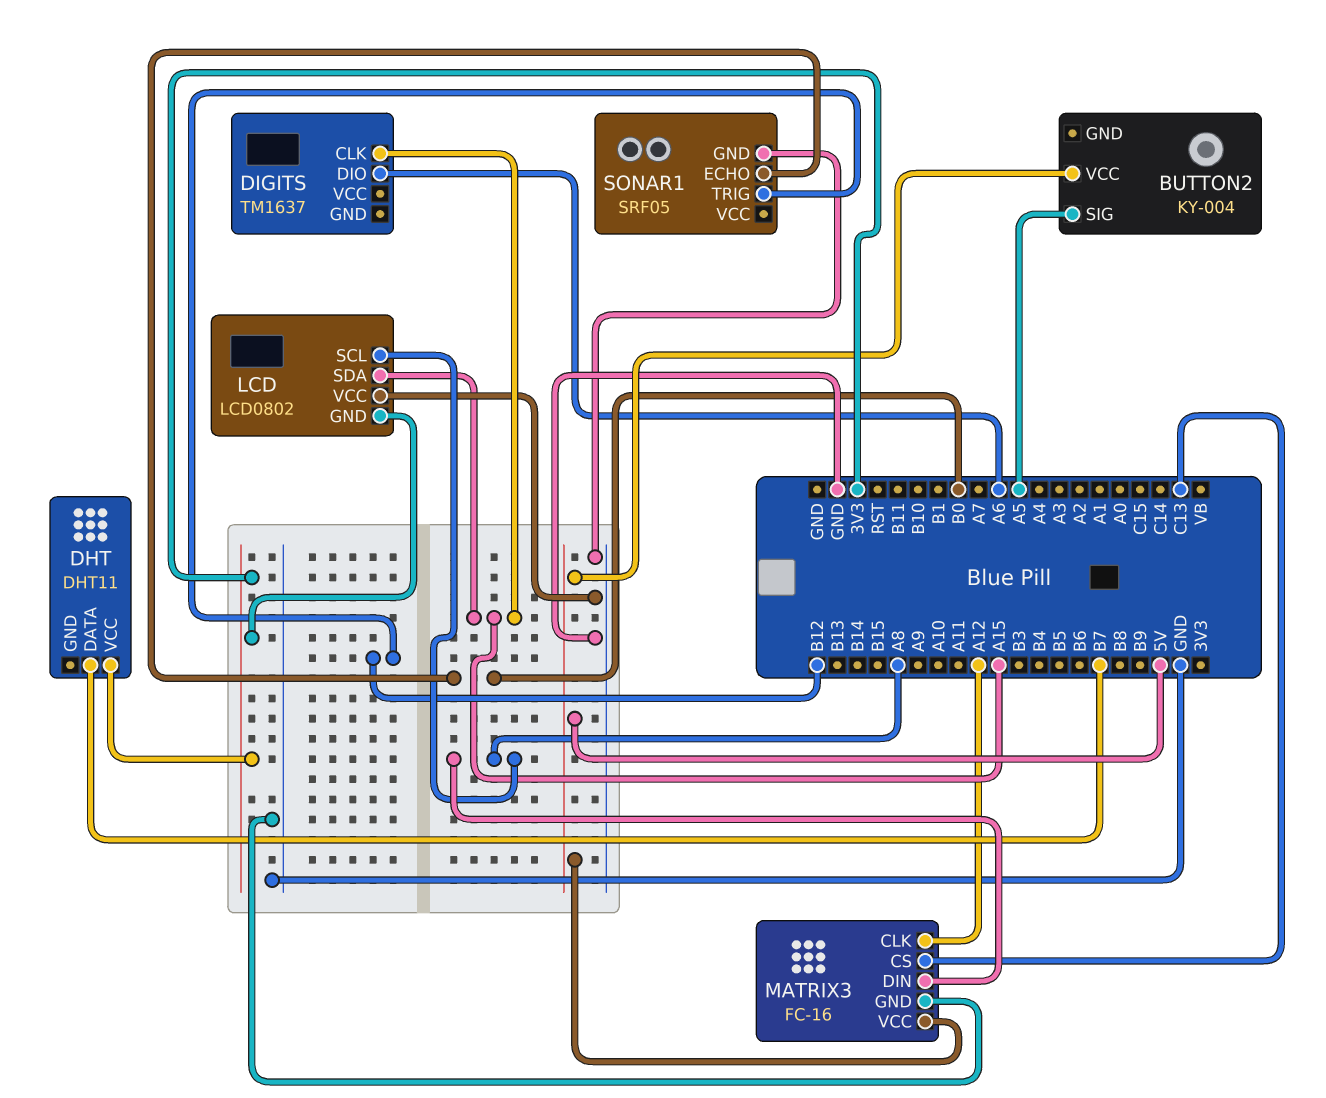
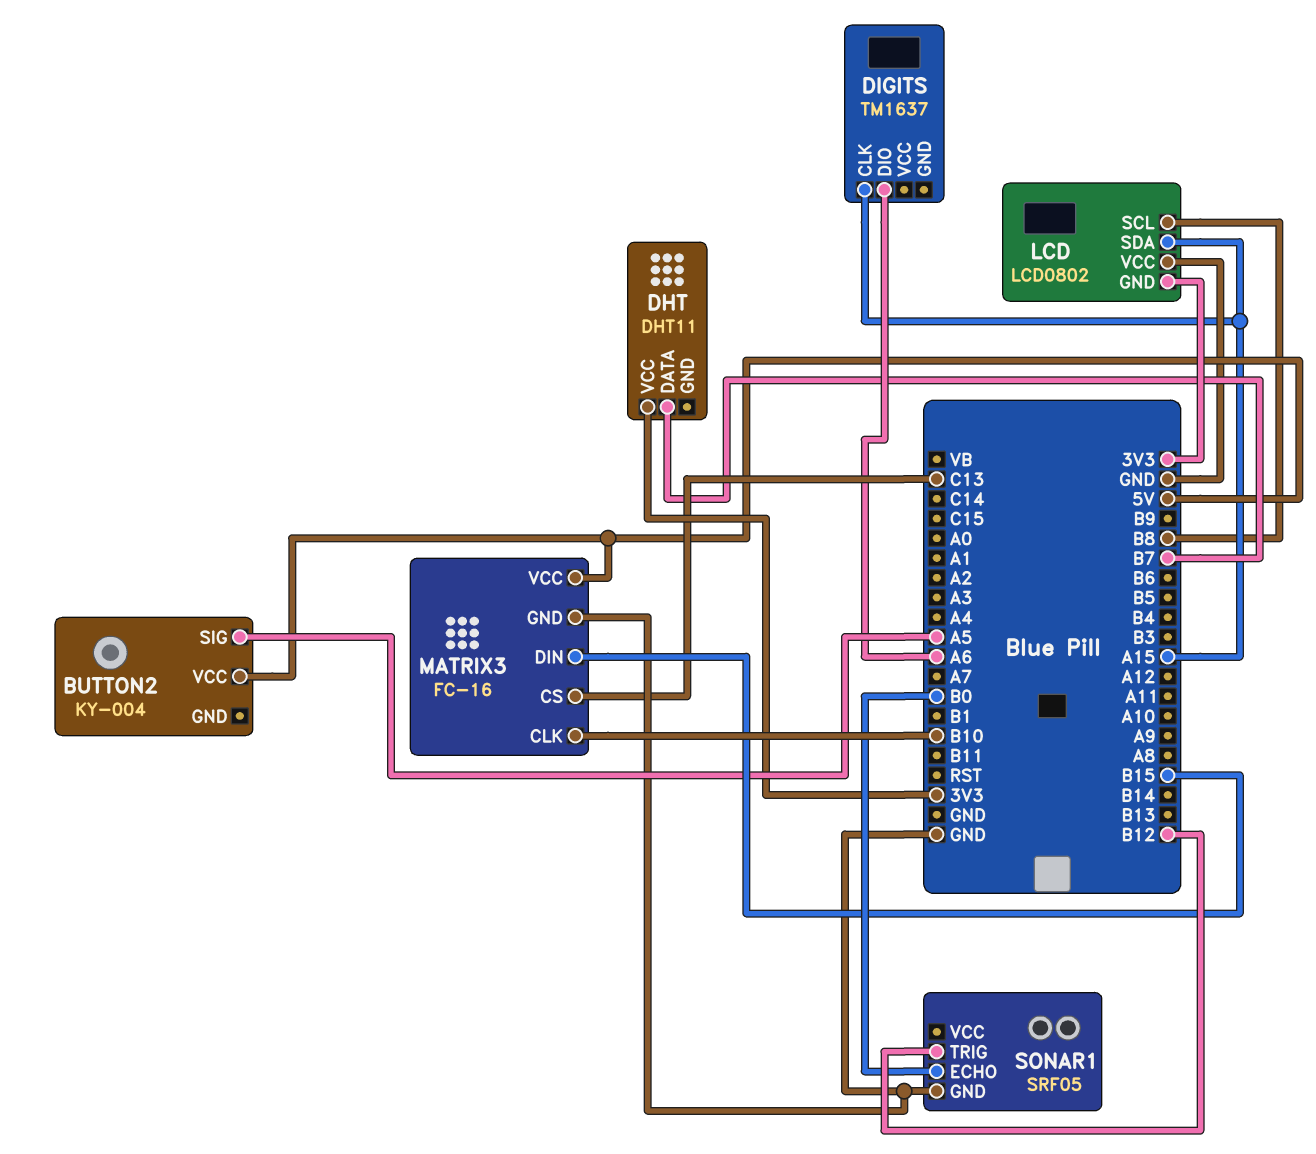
LCD pin SCL: A8 -> B8
MATRIX3 pin CLK: A12 -> B10
MATRIX3 pin DIN: A8 -> B15

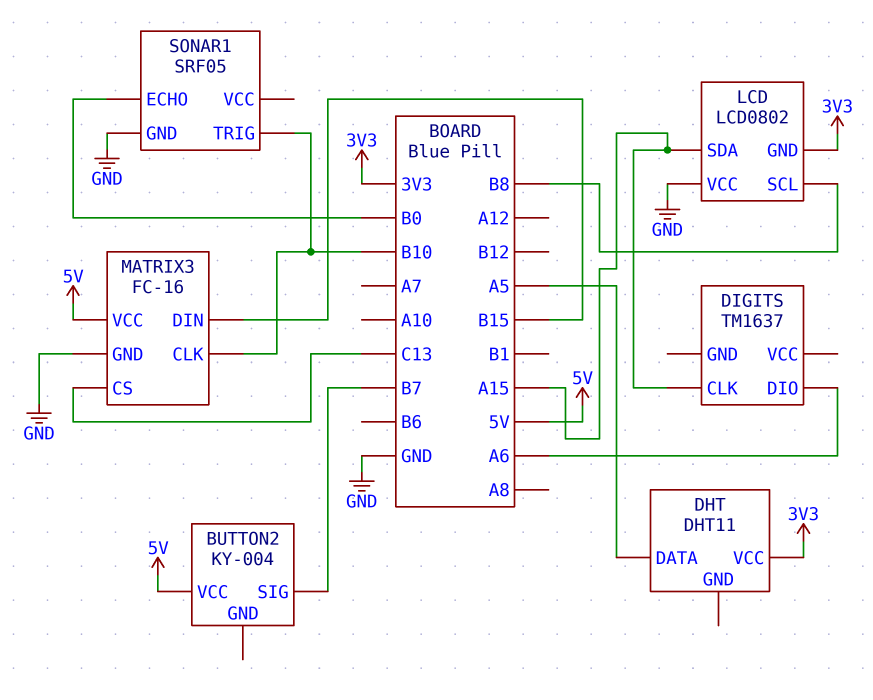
BUTTON2 pin SIG: A5 -> B7
DHT pin DATA: B7 -> A5
SONAR1 pin TRIG: B12 -> B10

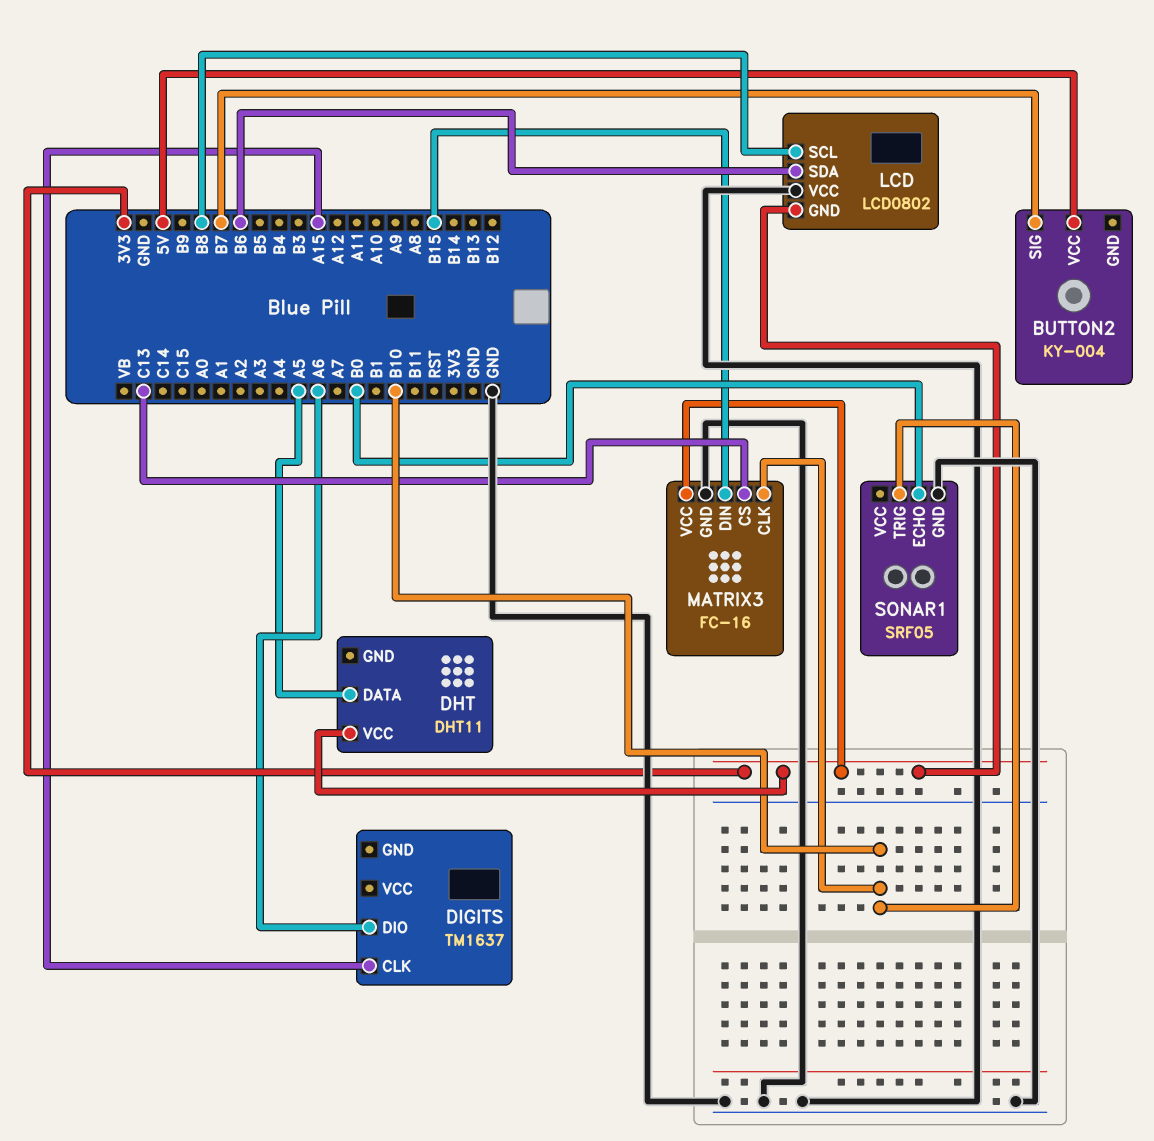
LCD pin SDA: A15 -> B6
MATRIX3 pin VCC: 5V -> 3V3

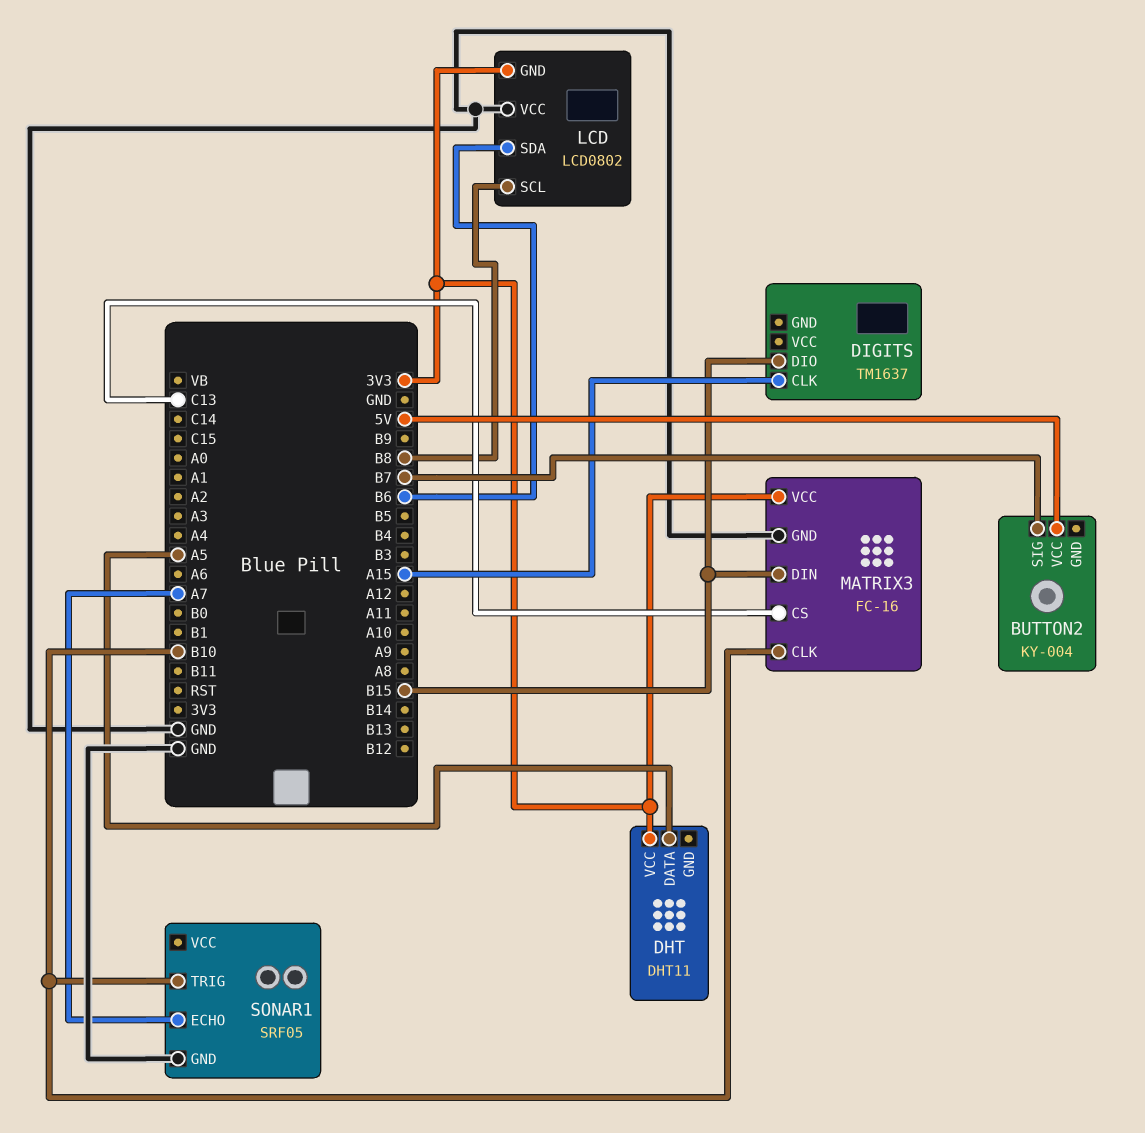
DIGITS pin DIO: A6 -> B15
SONAR1 pin ECHO: B0 -> A7

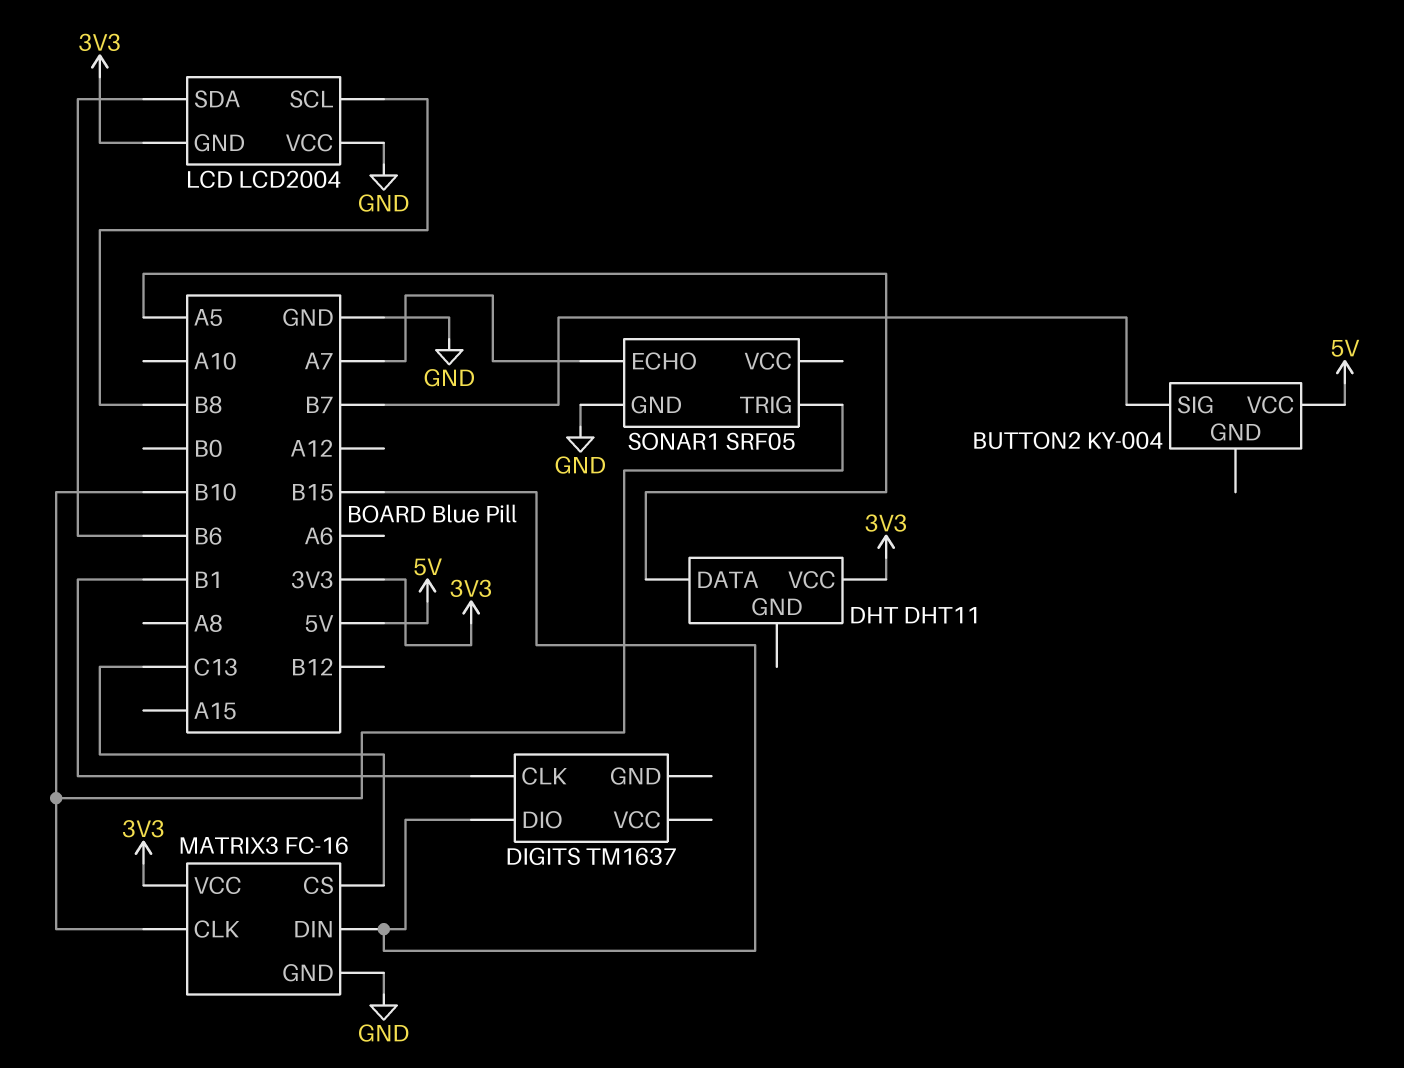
DIGITS pin CLK: A15 -> B1
LCD: LCD0802 -> LCD2004

